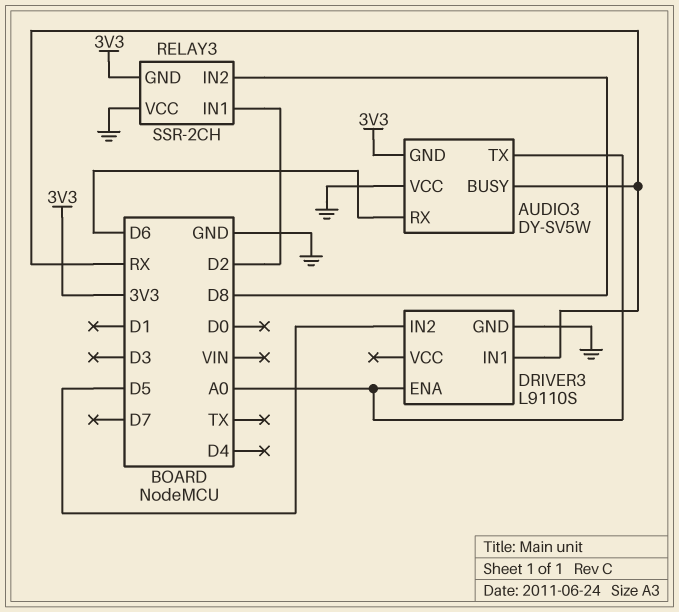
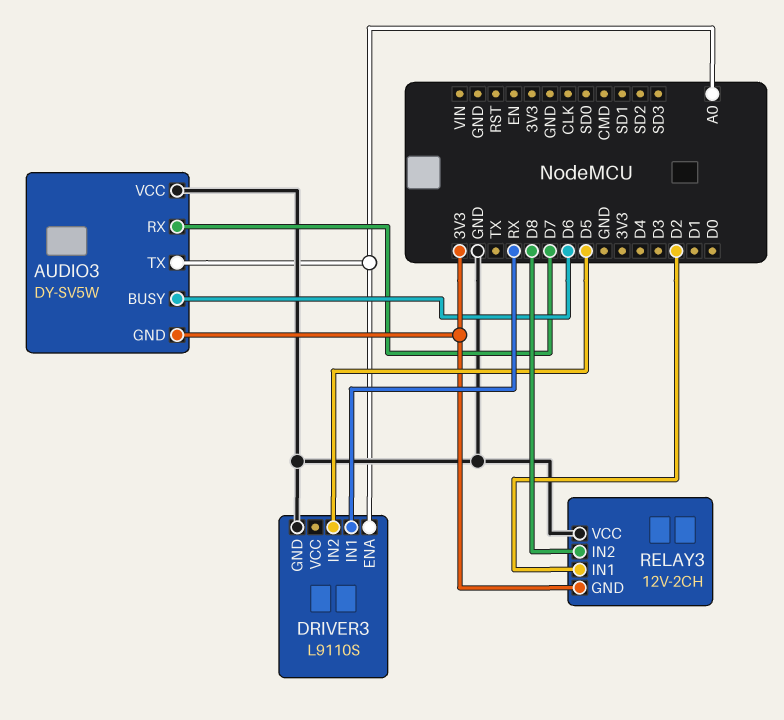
AUDIO3 pin BUSY: RX -> D6
AUDIO3 pin RX: D6 -> D7
RELAY3: SSR-2CH -> 12V-2CH

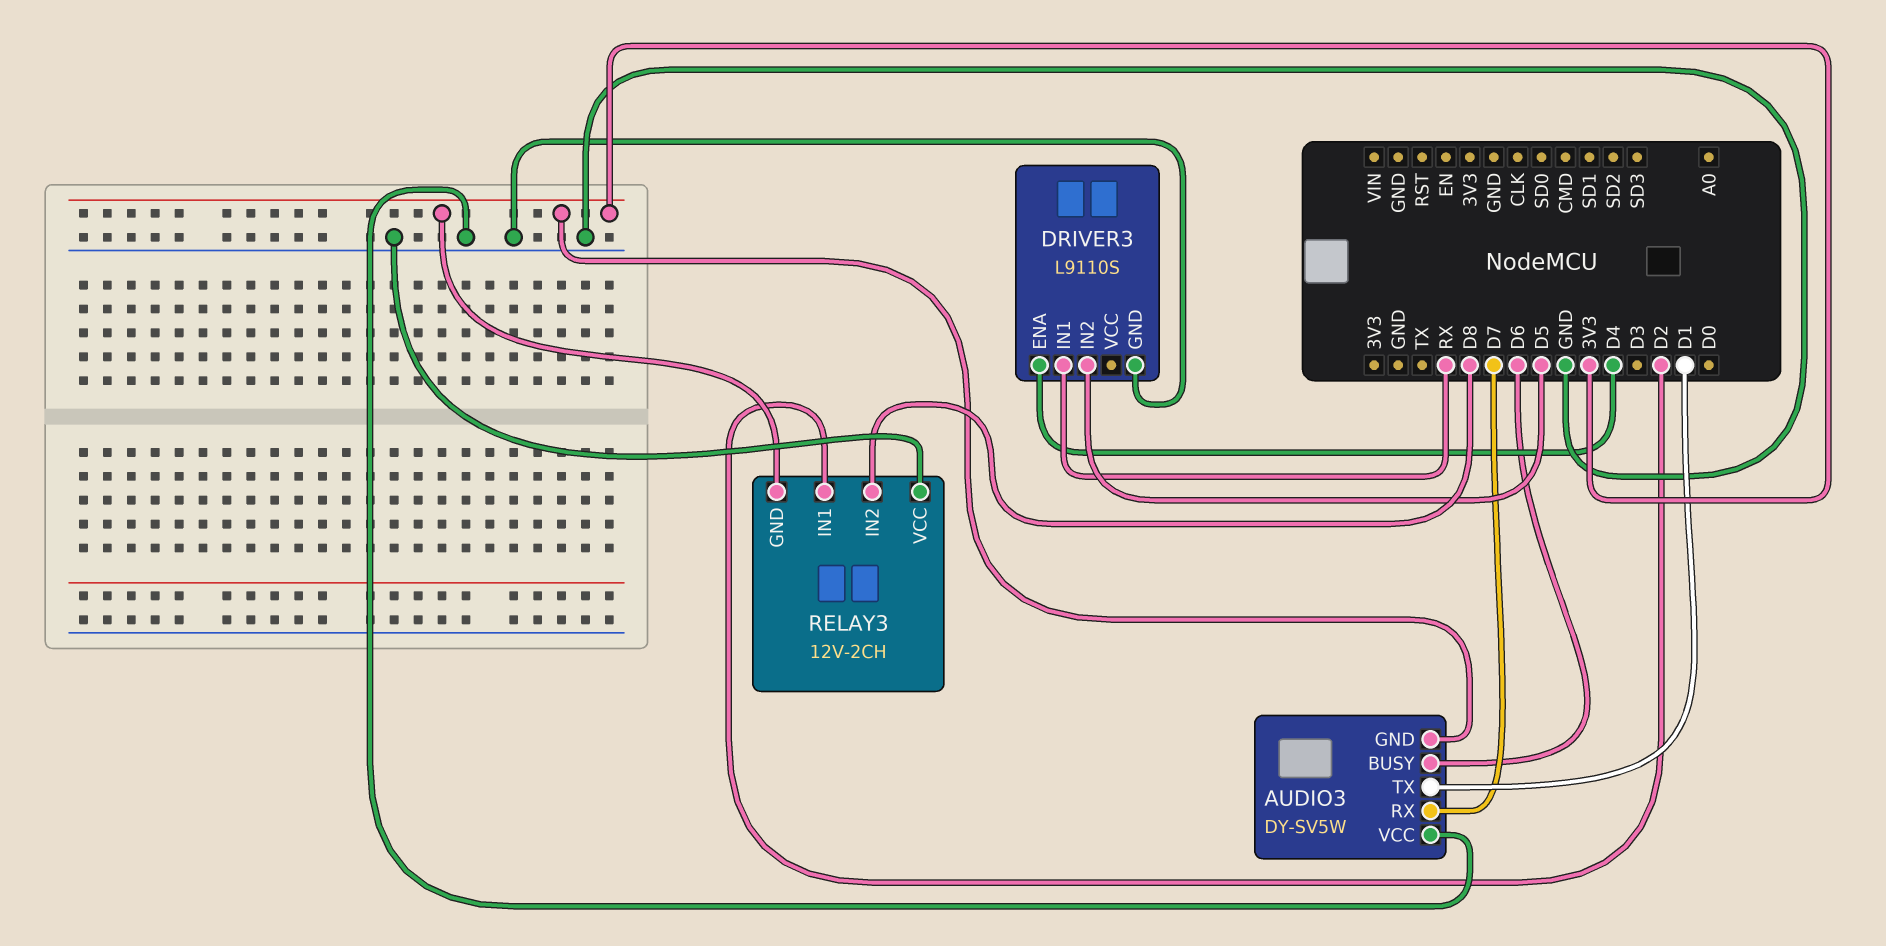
AUDIO3 pin TX: A0 -> D1
DRIVER3 pin ENA: A0 -> D4

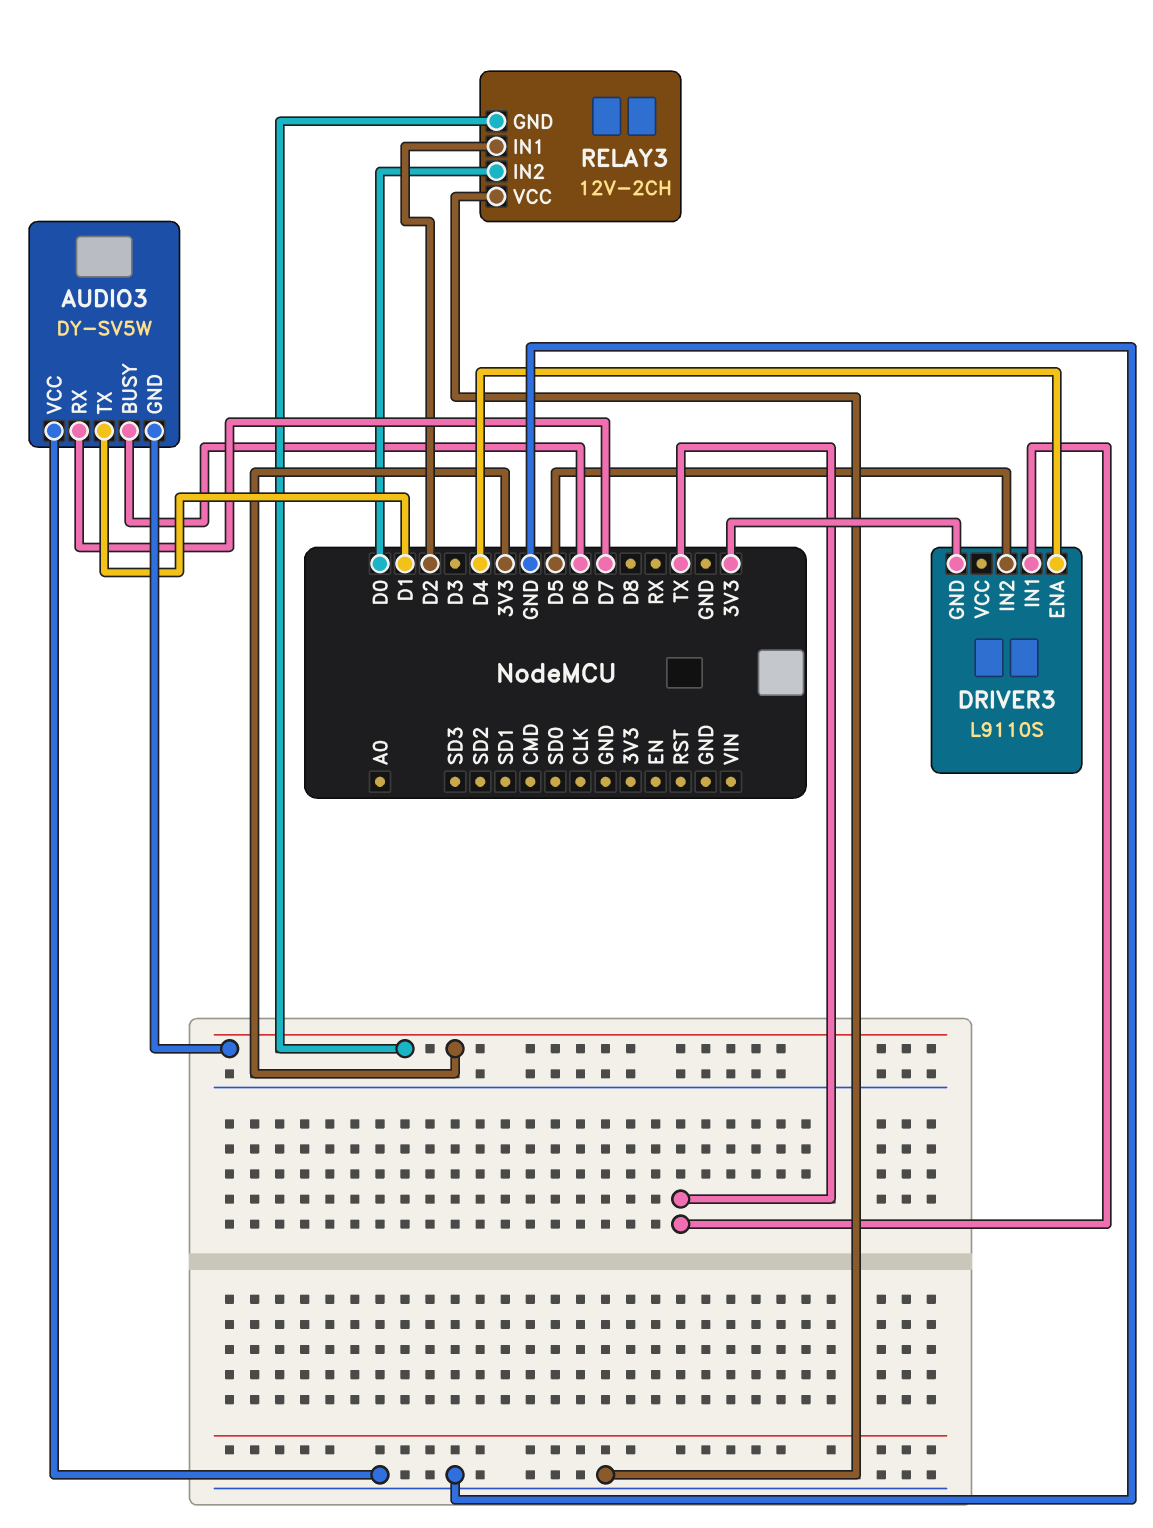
DRIVER3 pin GND: GND -> 3V3
DRIVER3 pin IN1: RX -> TX
RELAY3 pin IN2: D8 -> D0

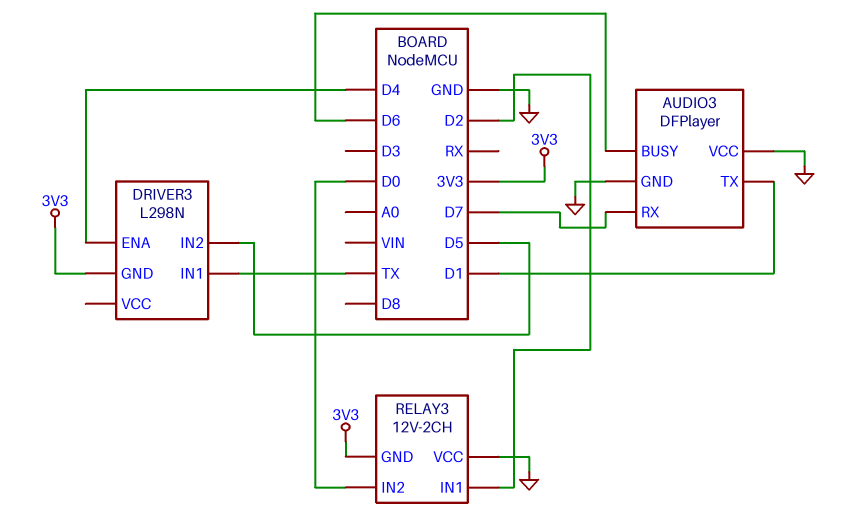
AUDIO3: DY-SV5W -> DFPlayer
AUDIO3 pin GND: 3V3 -> GND
DRIVER3: L9110S -> L298N

